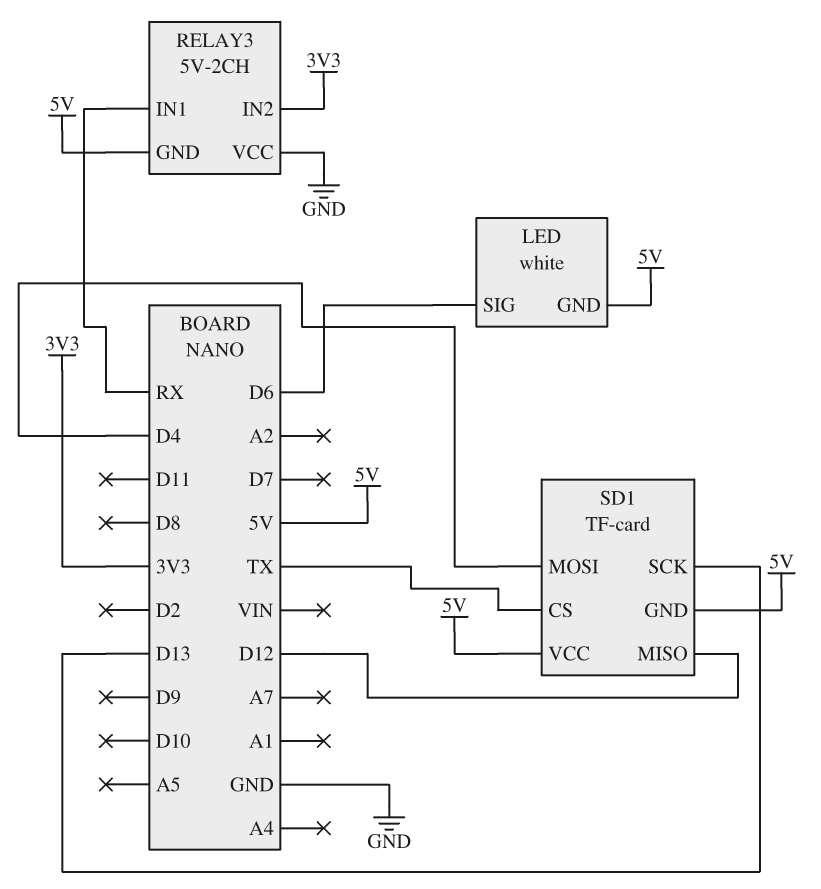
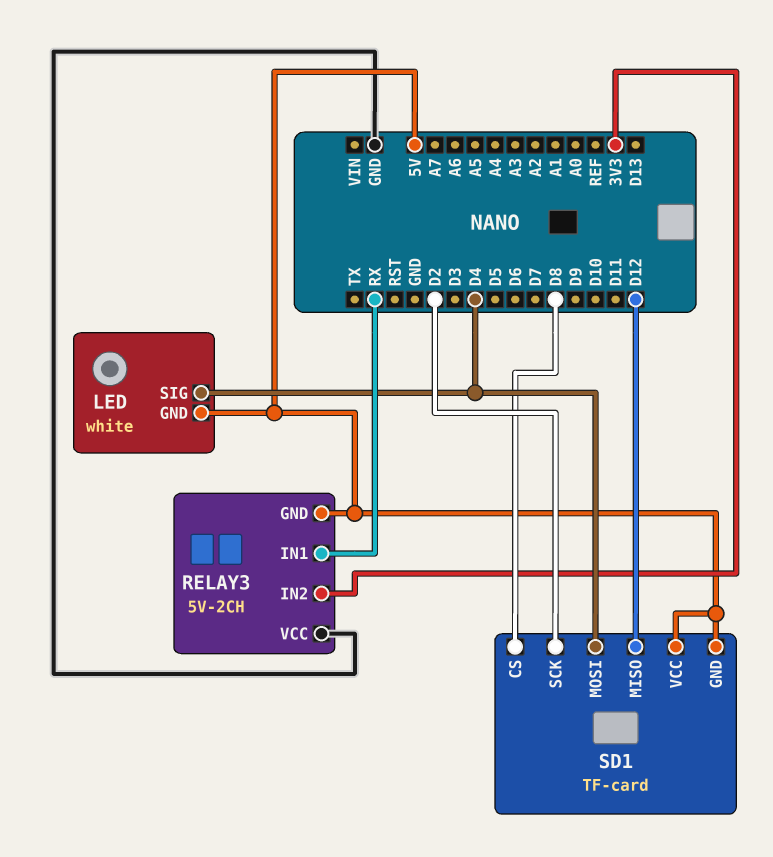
LED pin SIG: D6 -> D4
SD1 pin CS: TX -> D8
SD1 pin SCK: D13 -> D2

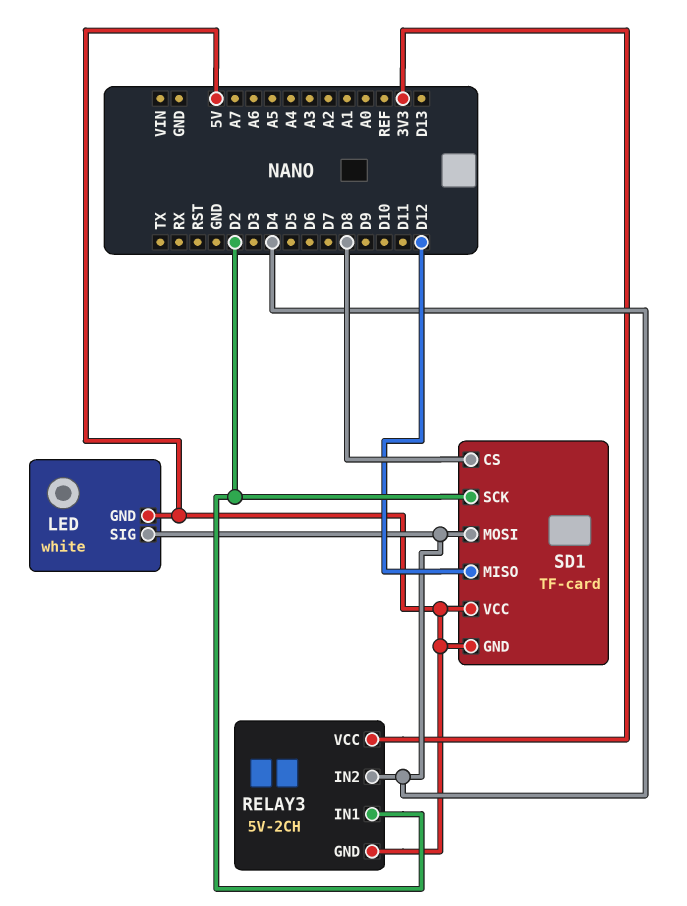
RELAY3 pin IN1: RX -> D2
RELAY3 pin IN2: 3V3 -> D4
RELAY3 pin VCC: GND -> 3V3

